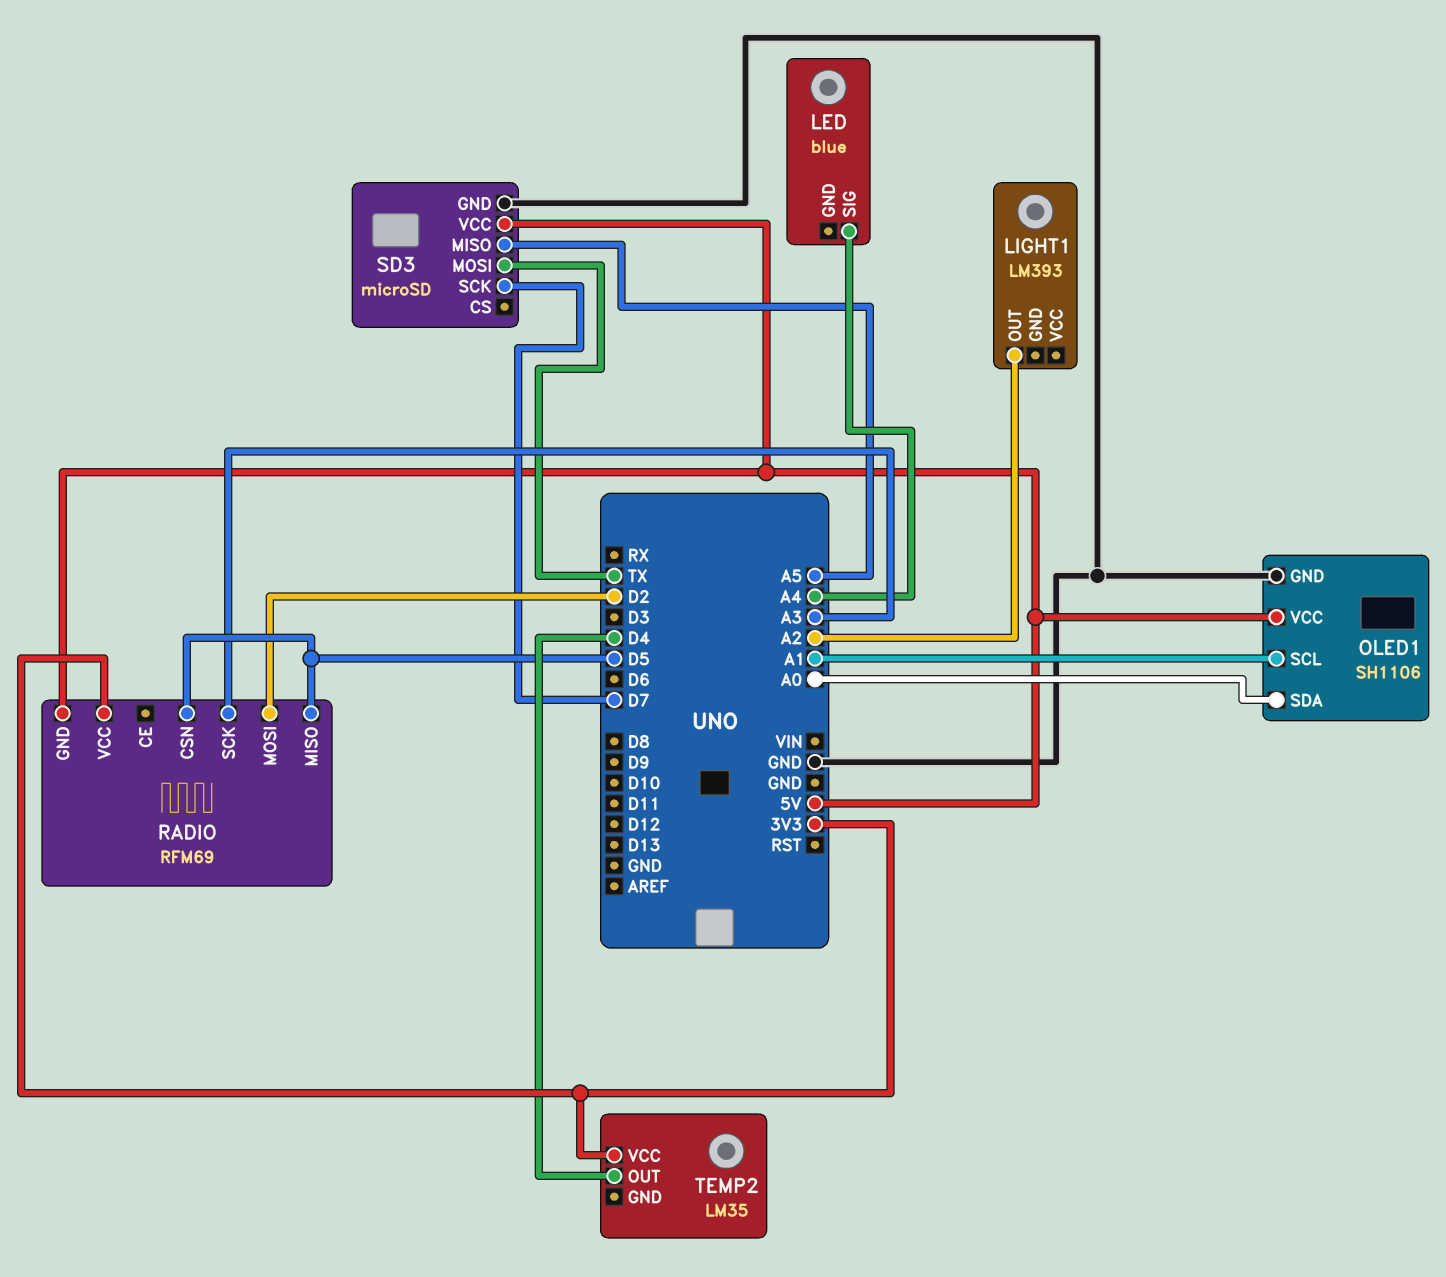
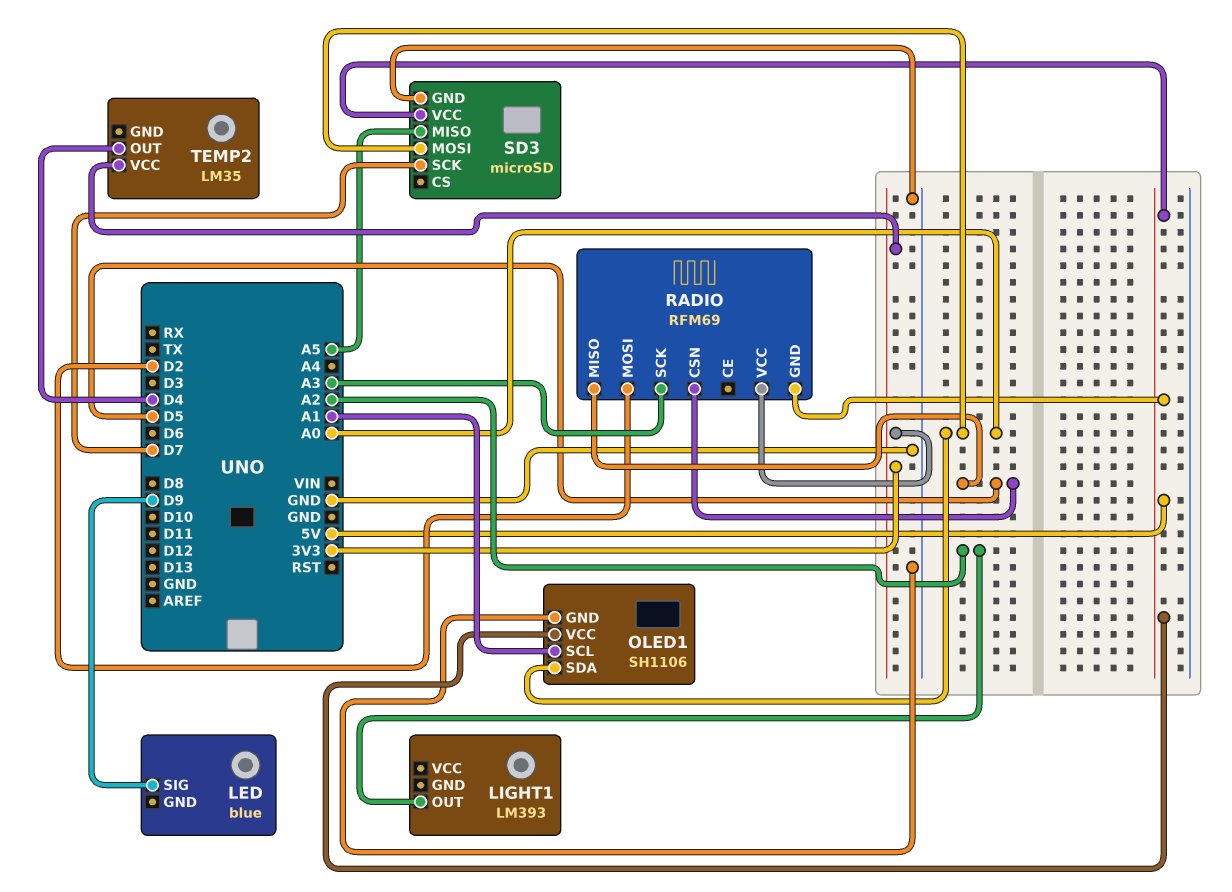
LED pin SIG: A4 -> D9
SD3 pin MOSI: TX -> A0

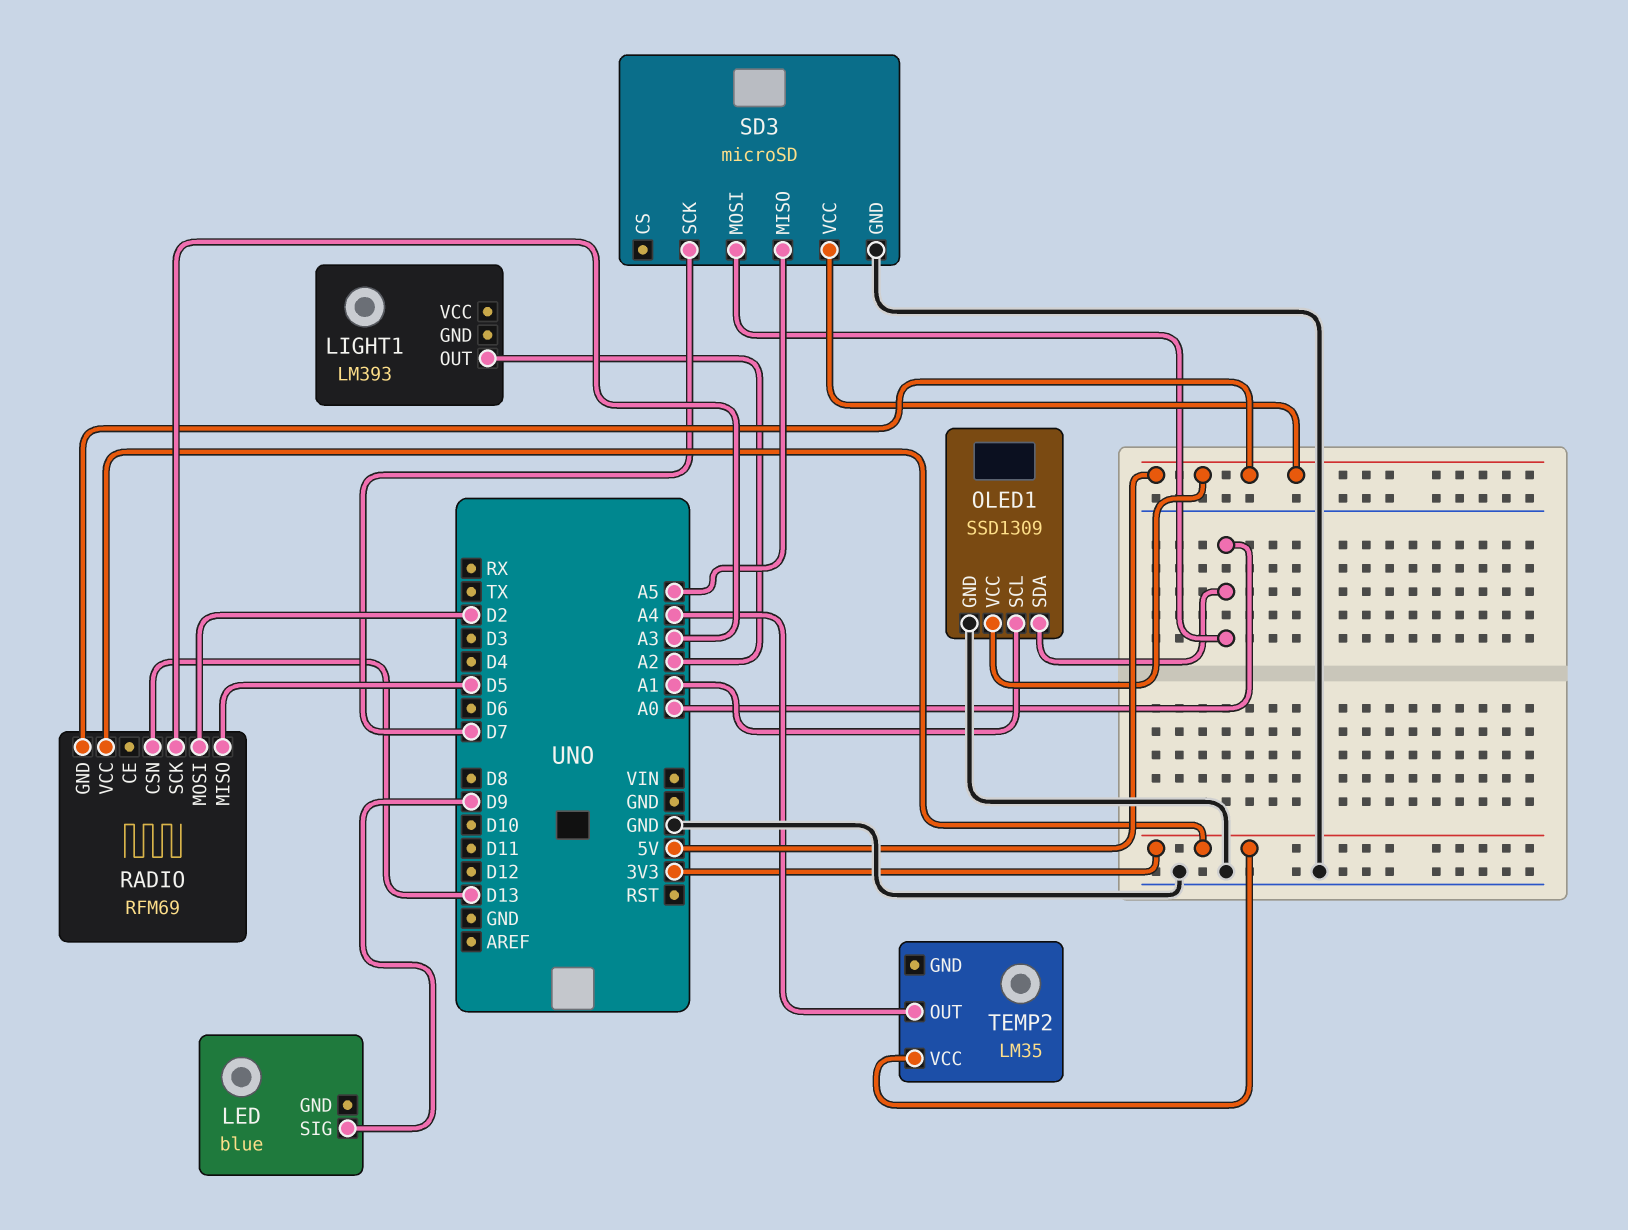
OLED1: SH1106 -> SSD1309
RADIO pin CSN: D5 -> D13
TEMP2 pin OUT: D4 -> A4

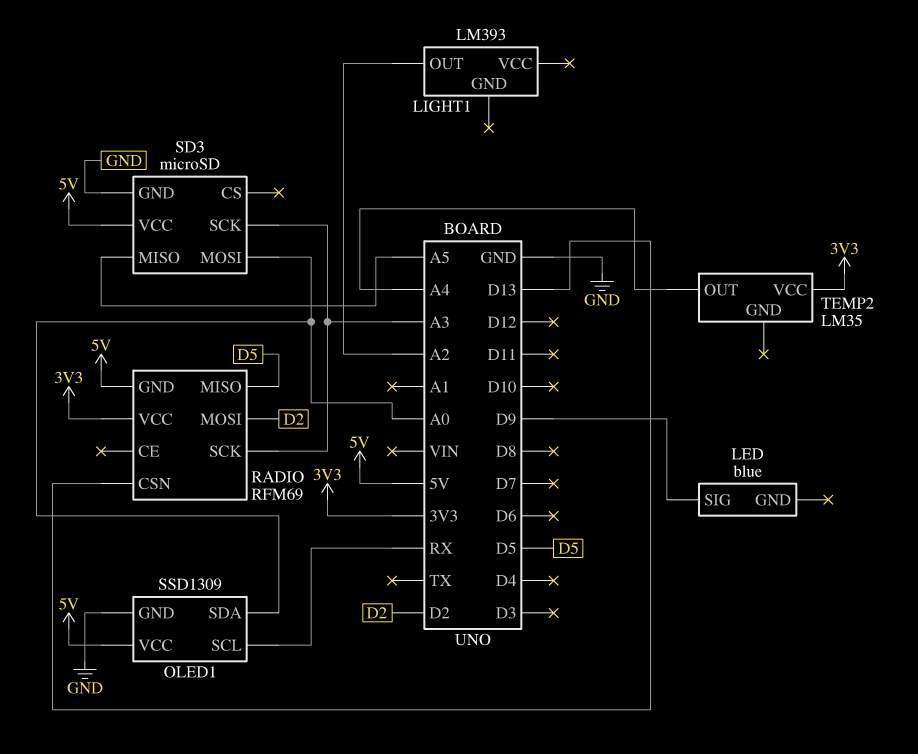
OLED1 pin SCL: A1 -> RX
SD3 pin SCK: D7 -> A3

